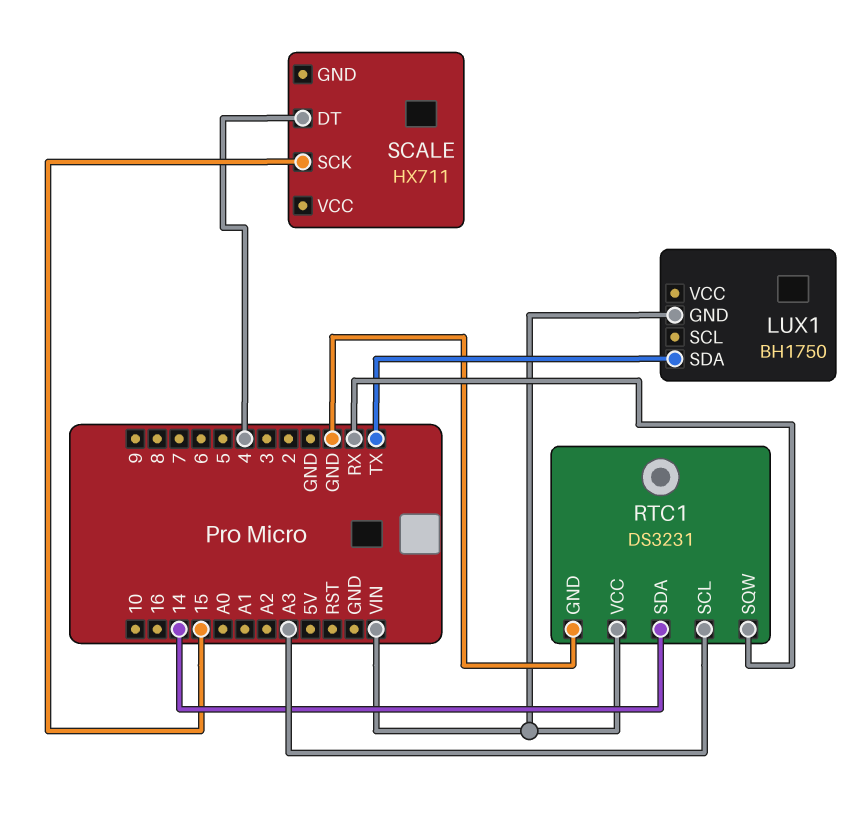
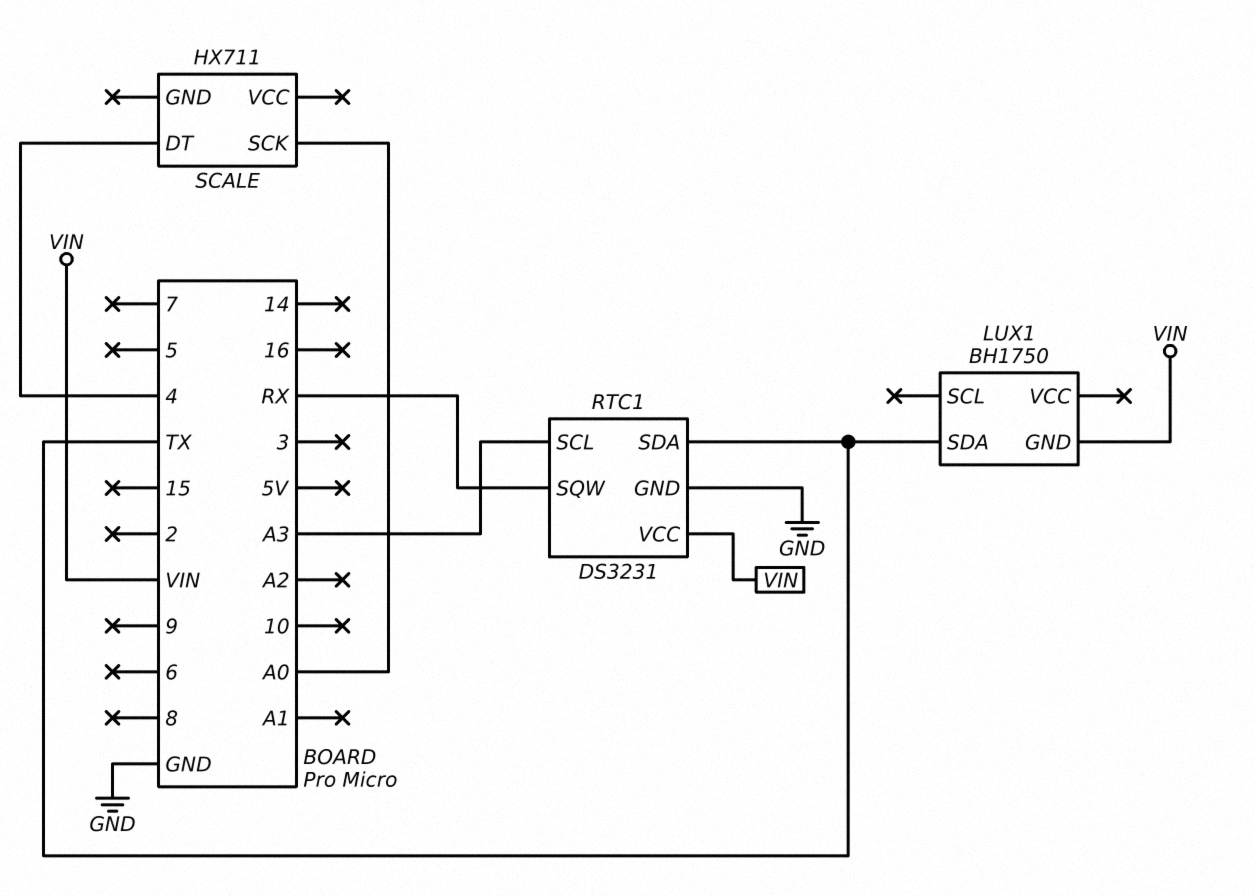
RTC1 pin SDA: 14 -> TX
SCALE pin SCK: 15 -> A0

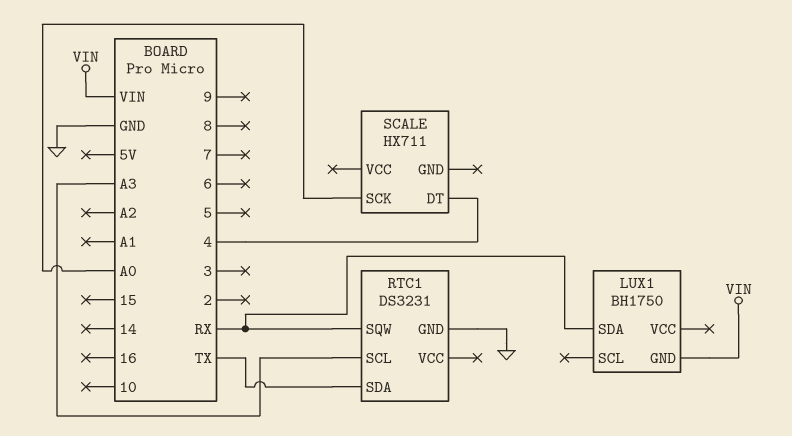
LUX1 pin SDA: TX -> RX
RTC1 pin VCC: VIN -> none

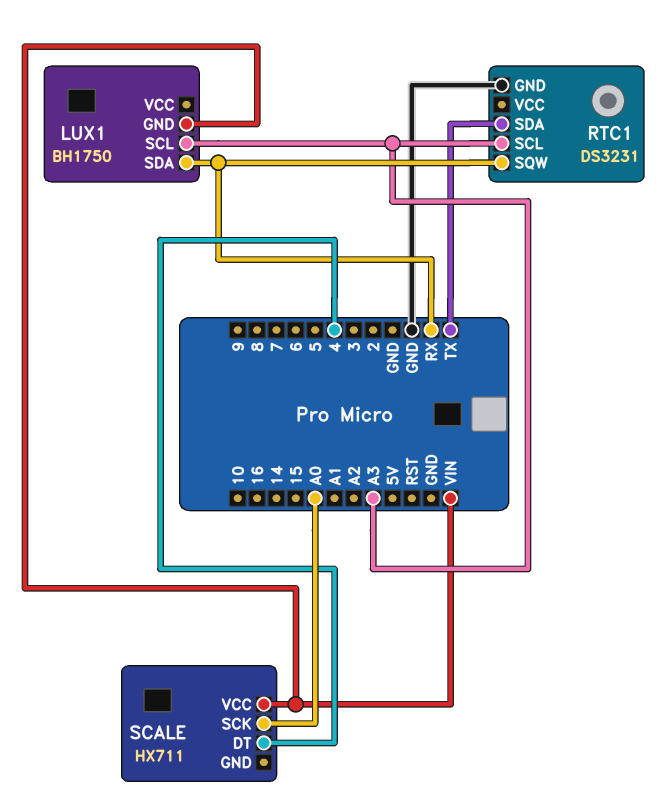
LUX1 pin SCL: none -> A3
SCALE pin VCC: none -> VIN

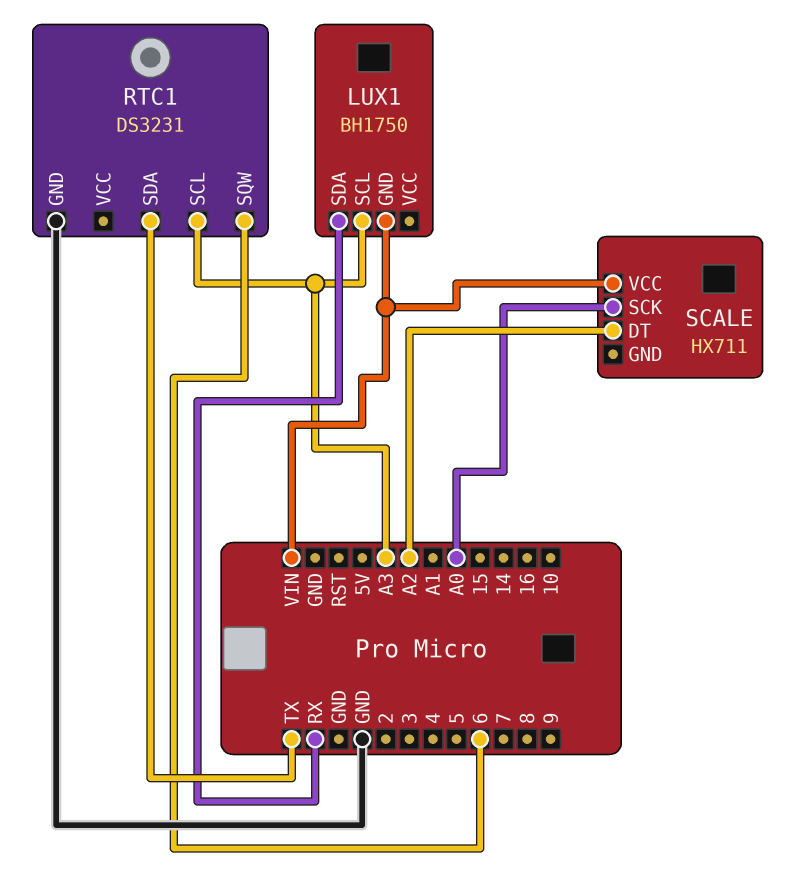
RTC1 pin SQW: RX -> 6
SCALE pin DT: 4 -> A2

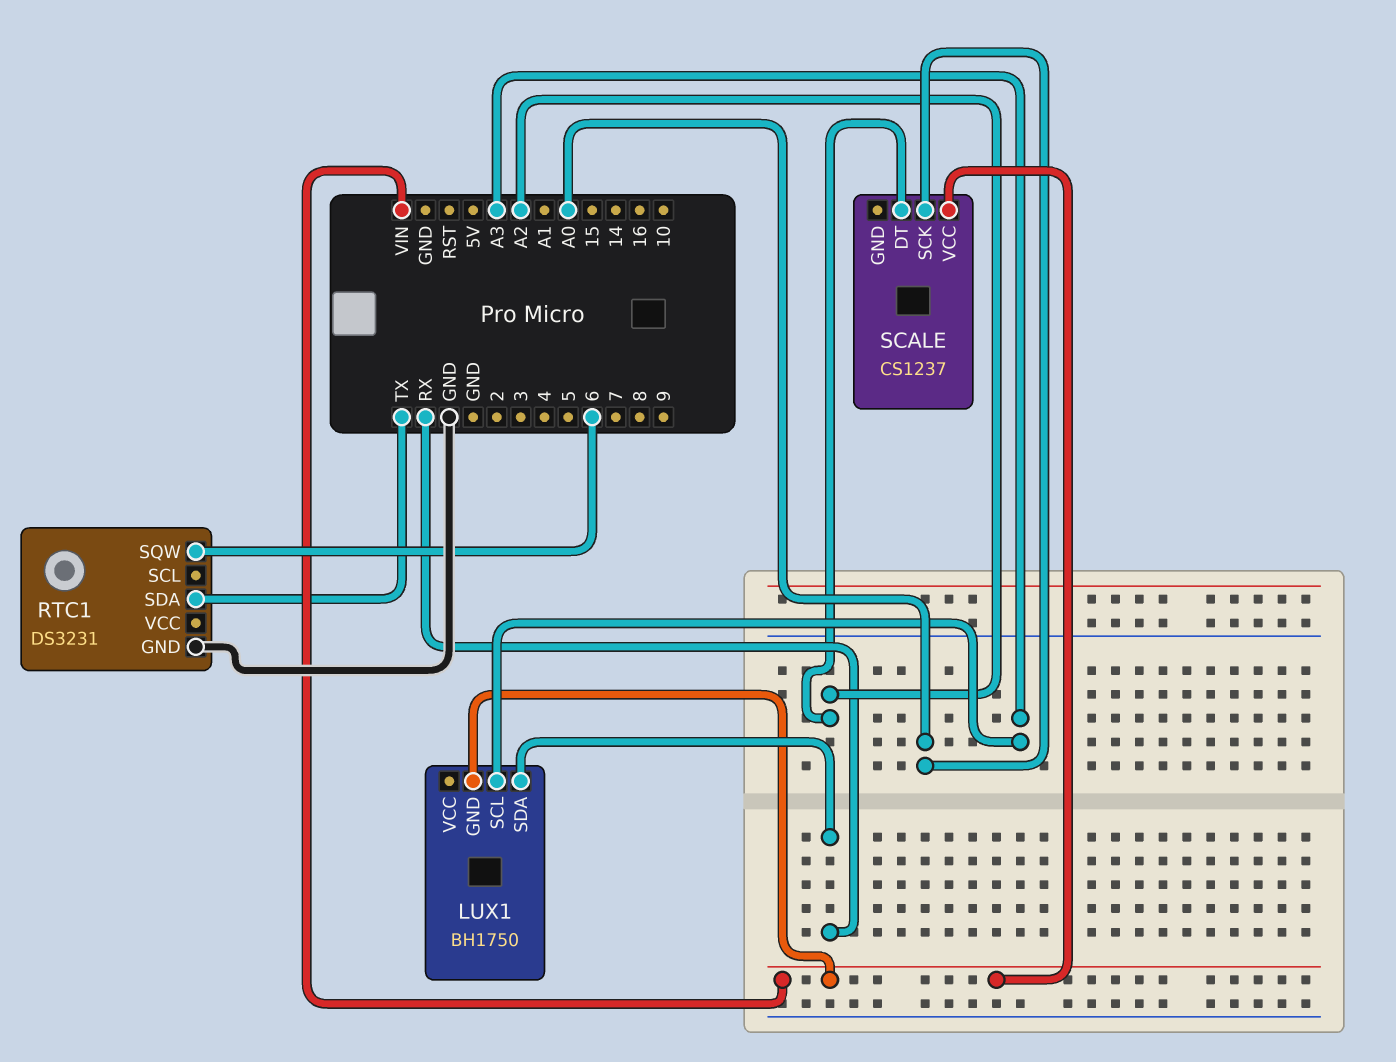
RTC1 pin SCL: A3 -> none
SCALE: HX711 -> CS1237

